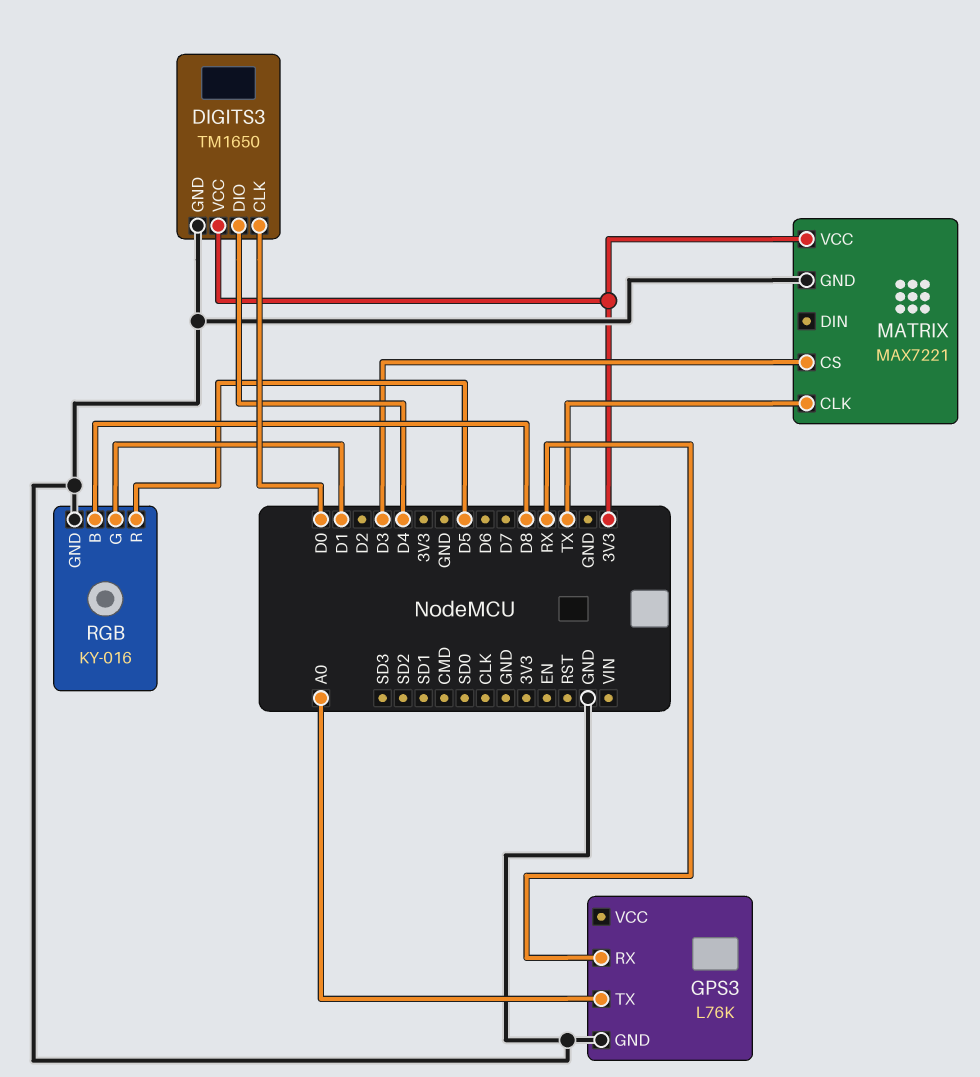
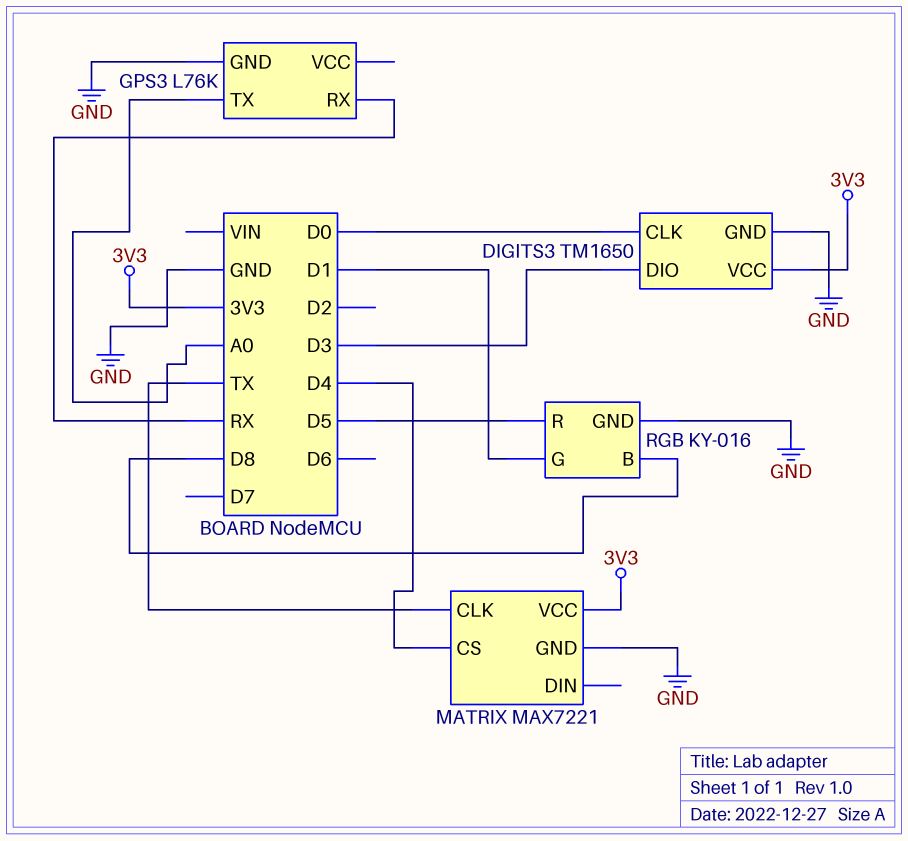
DIGITS3 pin DIO: D4 -> D3
MATRIX pin CS: D3 -> D4

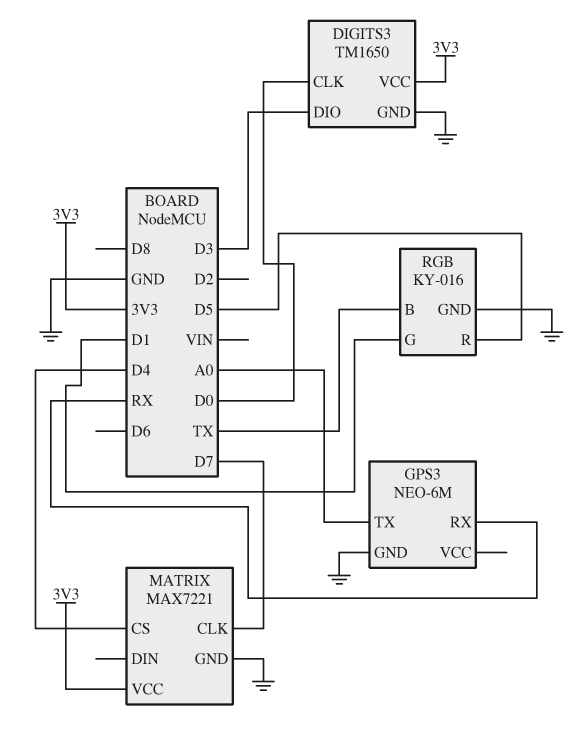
GPS3: L76K -> NEO-6M
MATRIX pin CLK: TX -> D7
RGB pin B: D8 -> TX

